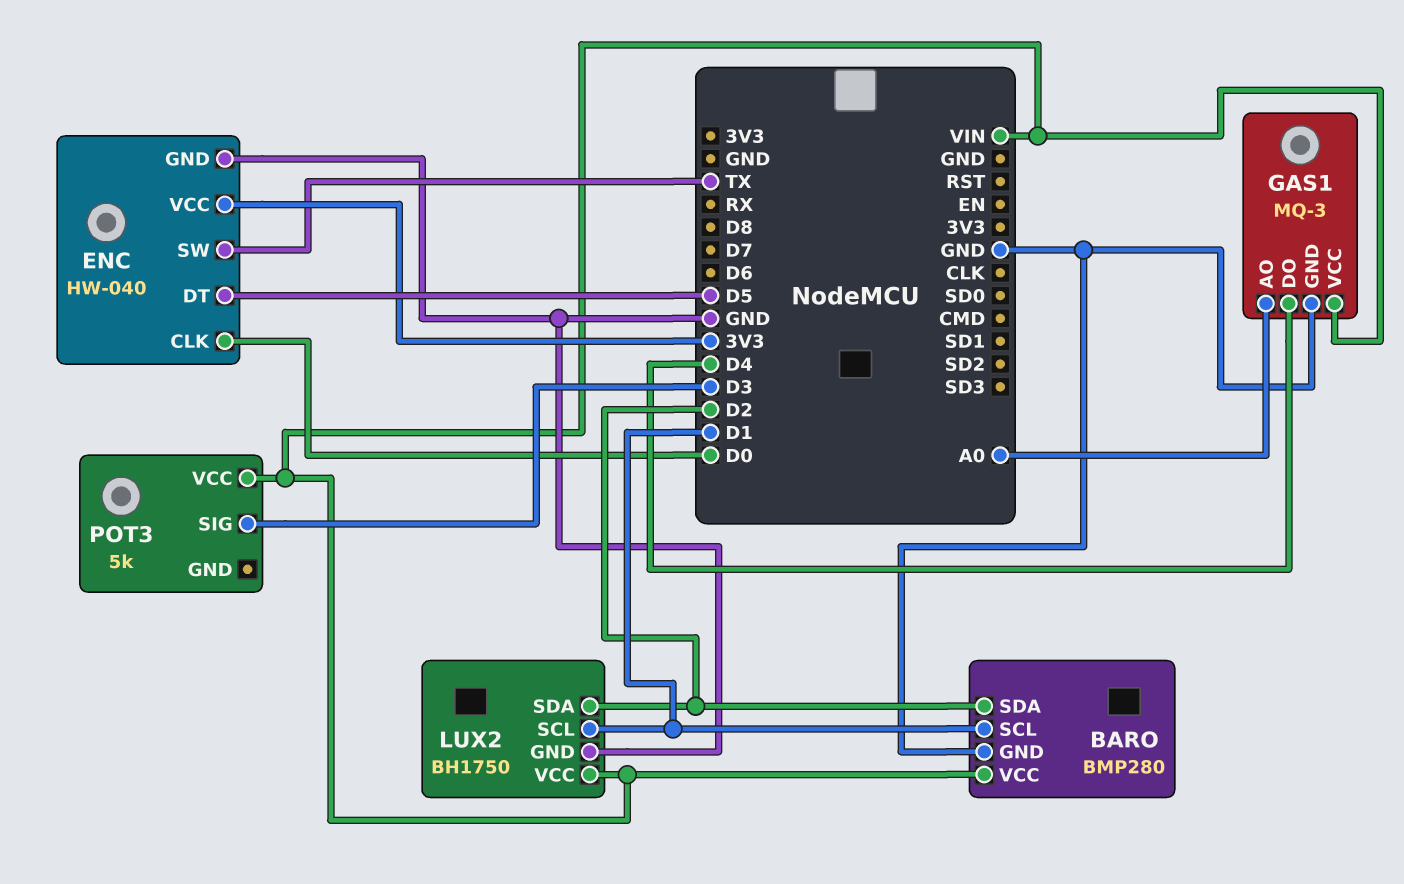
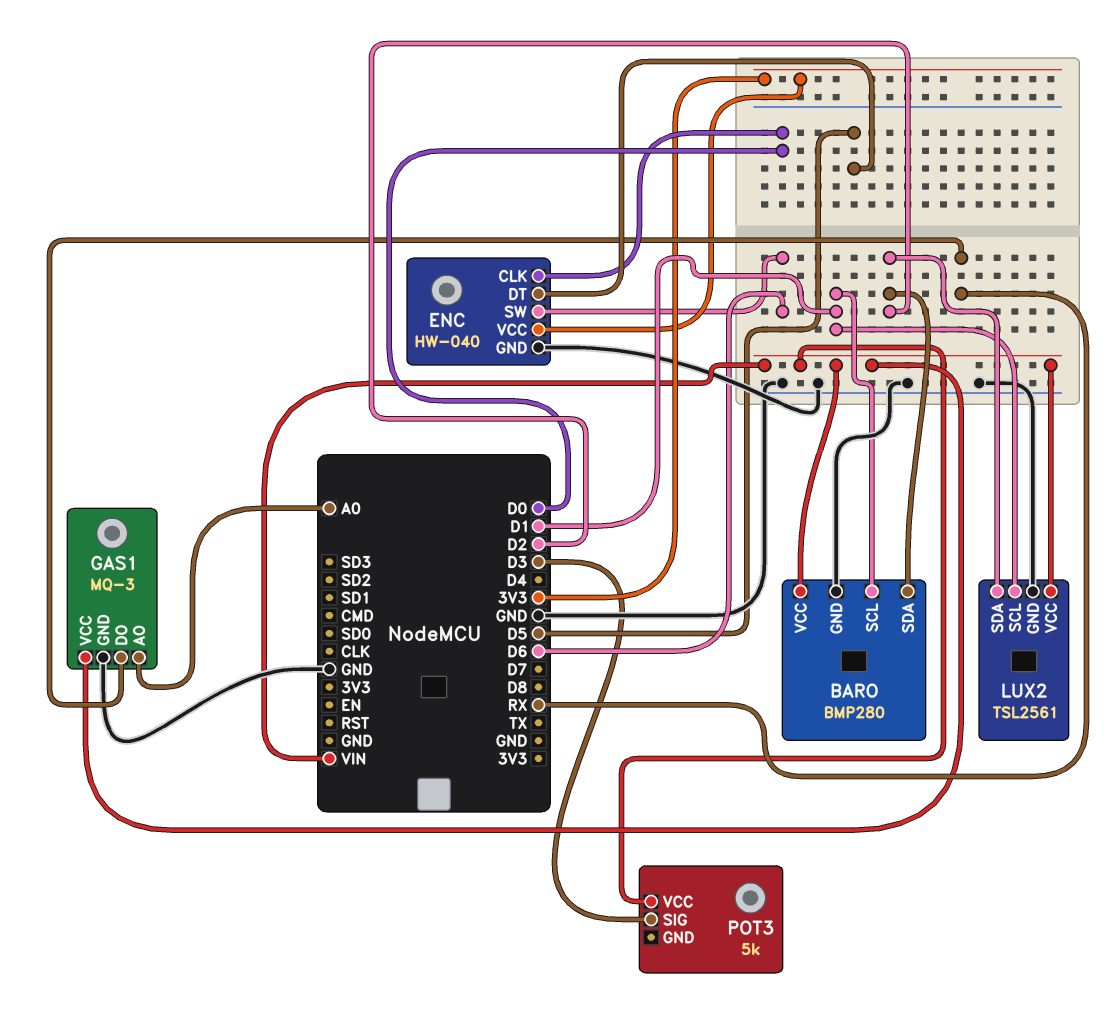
ENC pin SW: TX -> D6
GAS1 pin DO: D4 -> RX
LUX2: BH1750 -> TSL2561

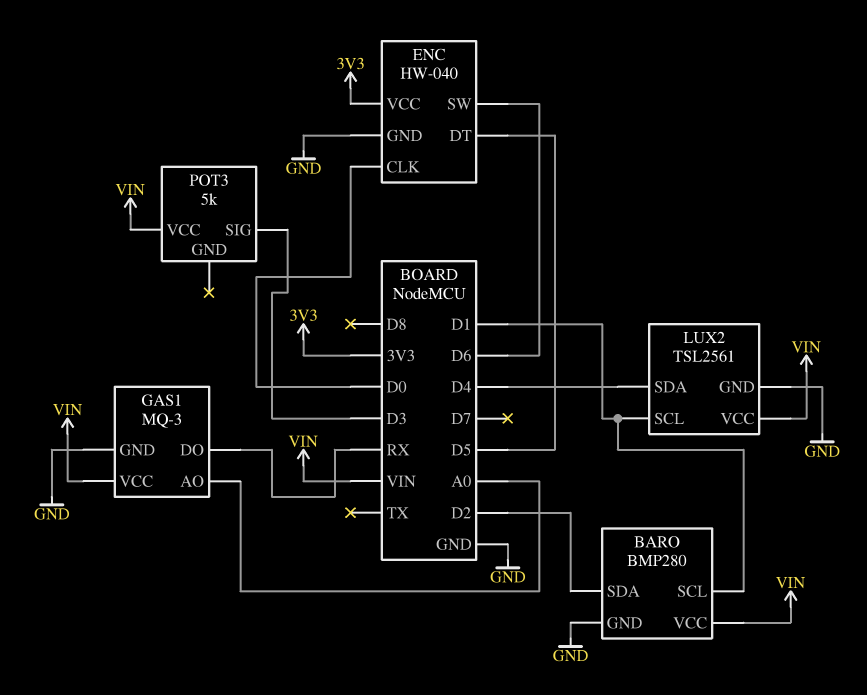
LUX2 pin SDA: D2 -> D4

